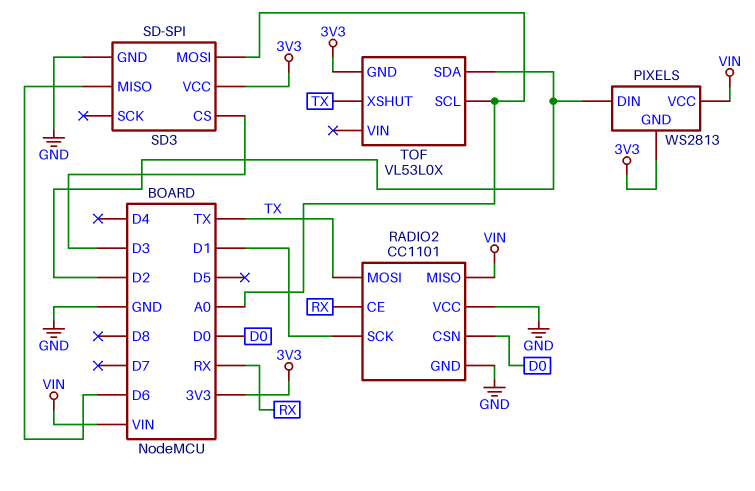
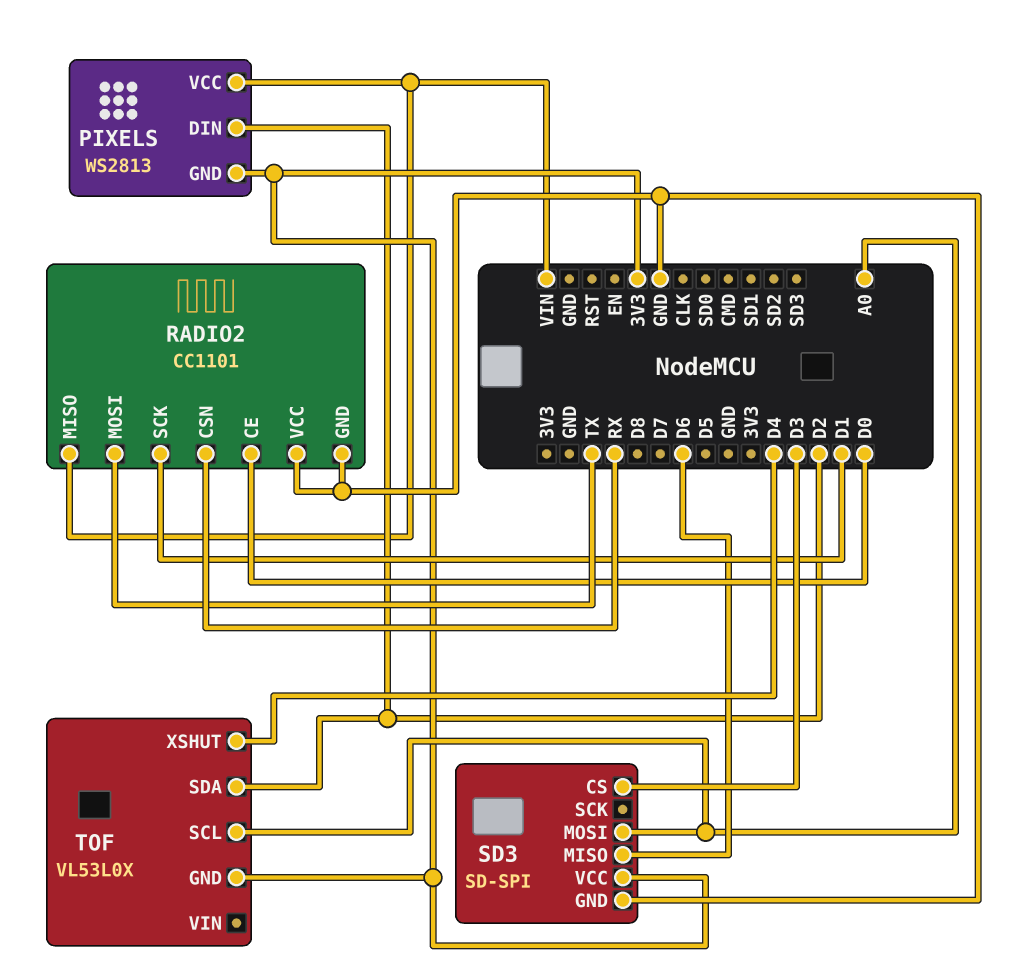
RADIO2 pin CE: RX -> D0
RADIO2 pin CSN: D0 -> RX
TOF pin XSHUT: TX -> D4

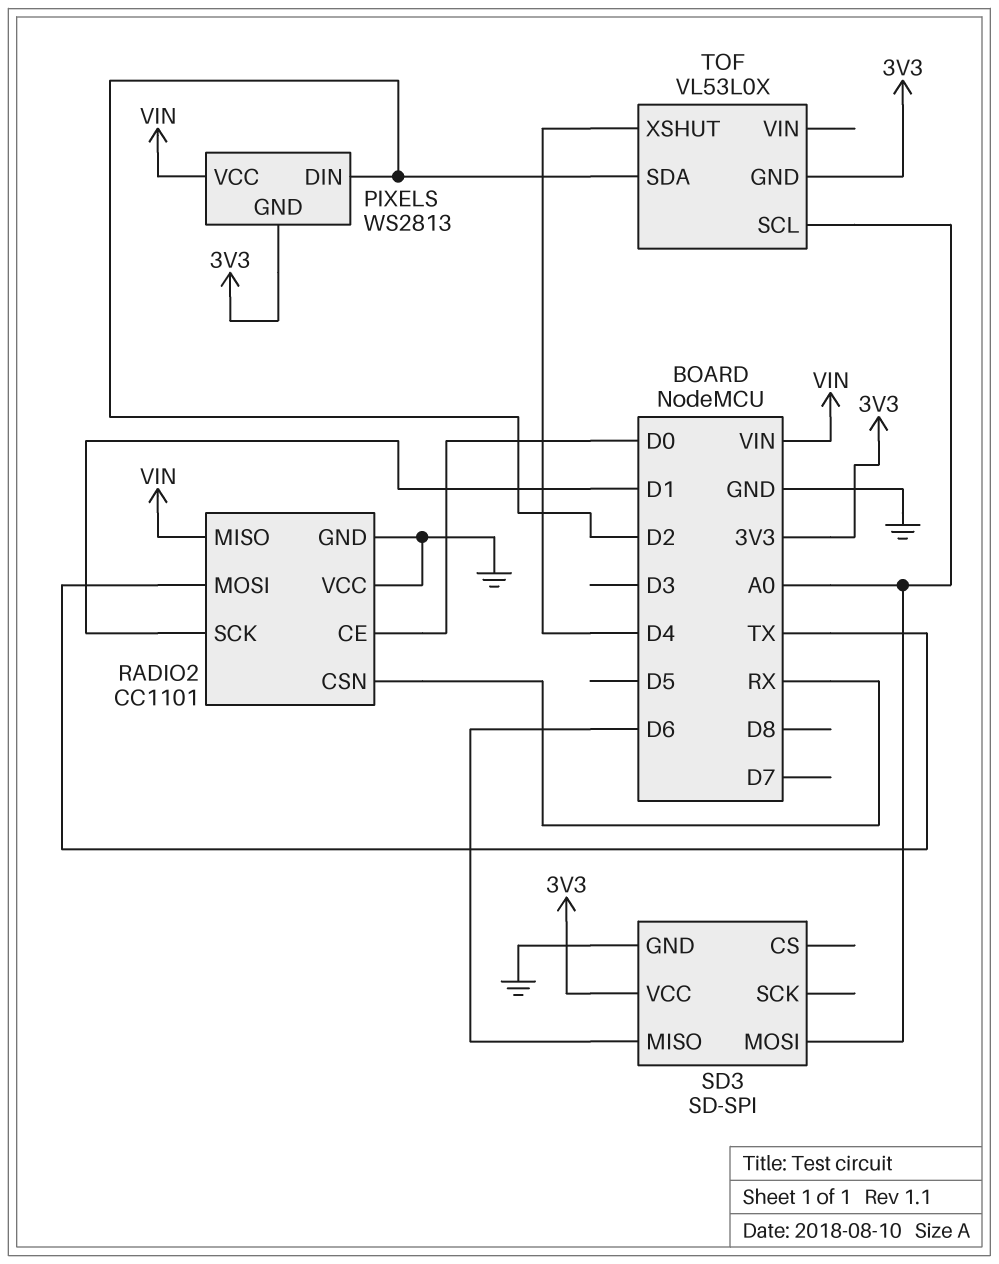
SD3 pin CS: D3 -> none

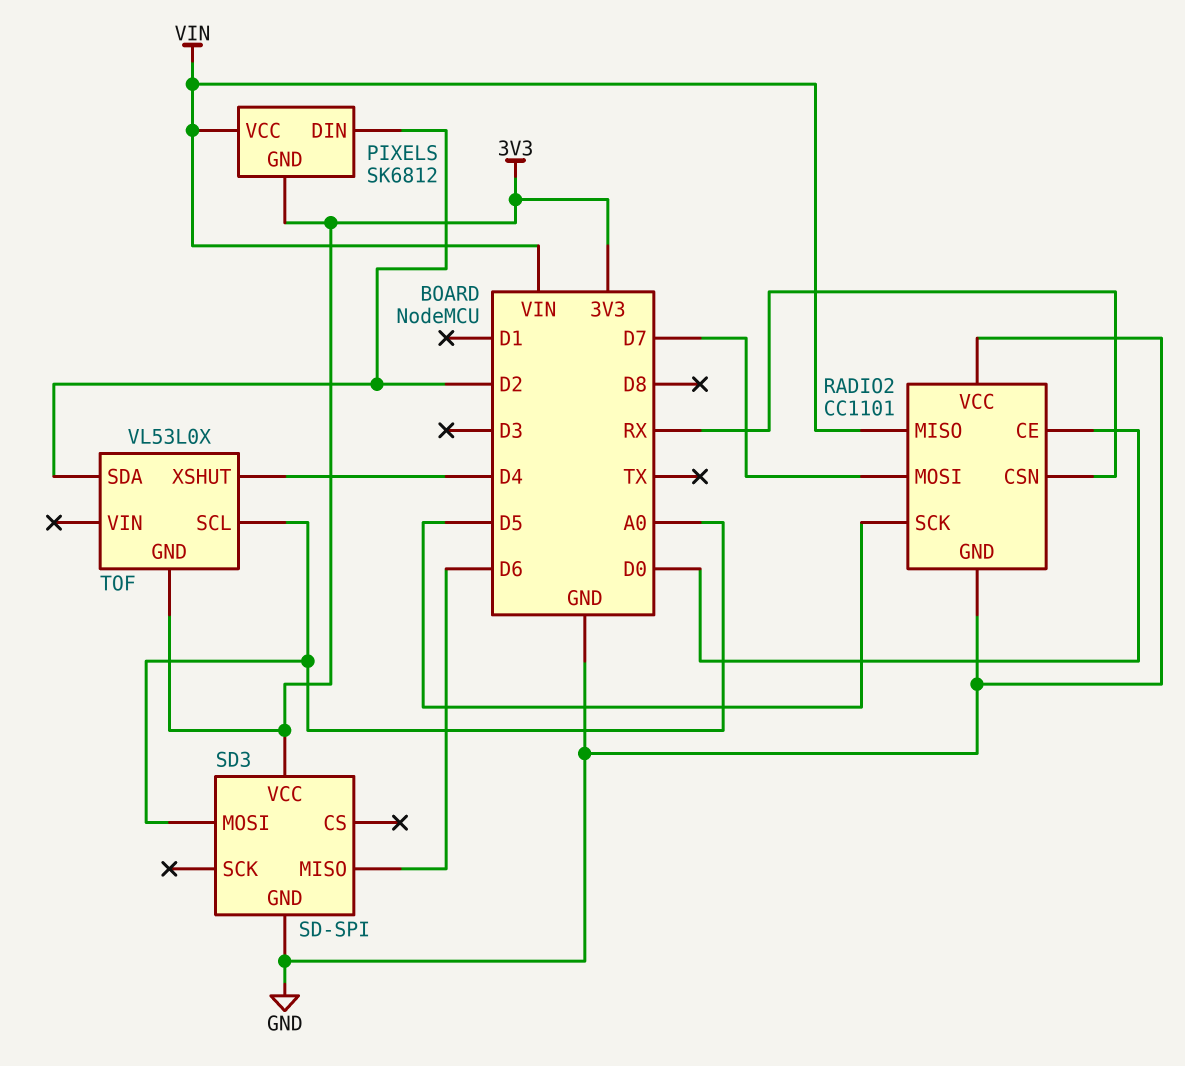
PIXELS: WS2813 -> SK6812
RADIO2 pin MOSI: TX -> D7
RADIO2 pin SCK: D1 -> D5

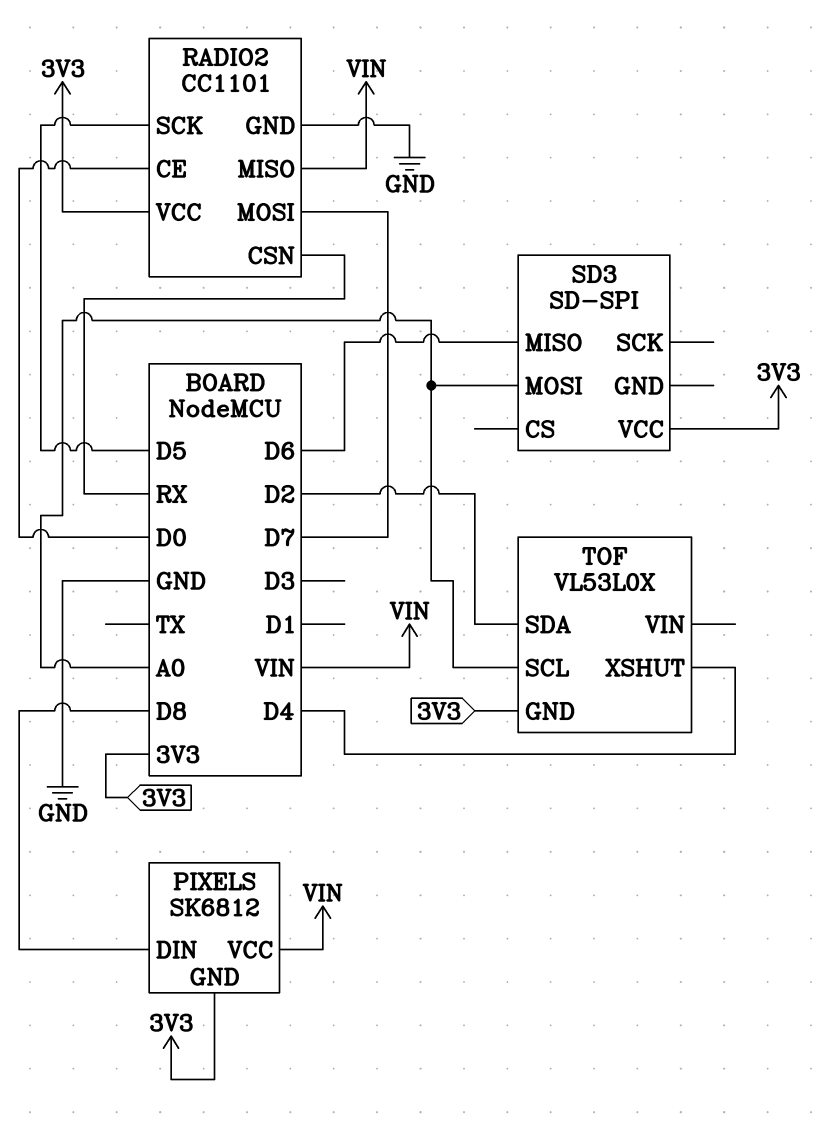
PIXELS pin DIN: D2 -> D8
RADIO2 pin VCC: GND -> 3V3
SD3 pin GND: GND -> none

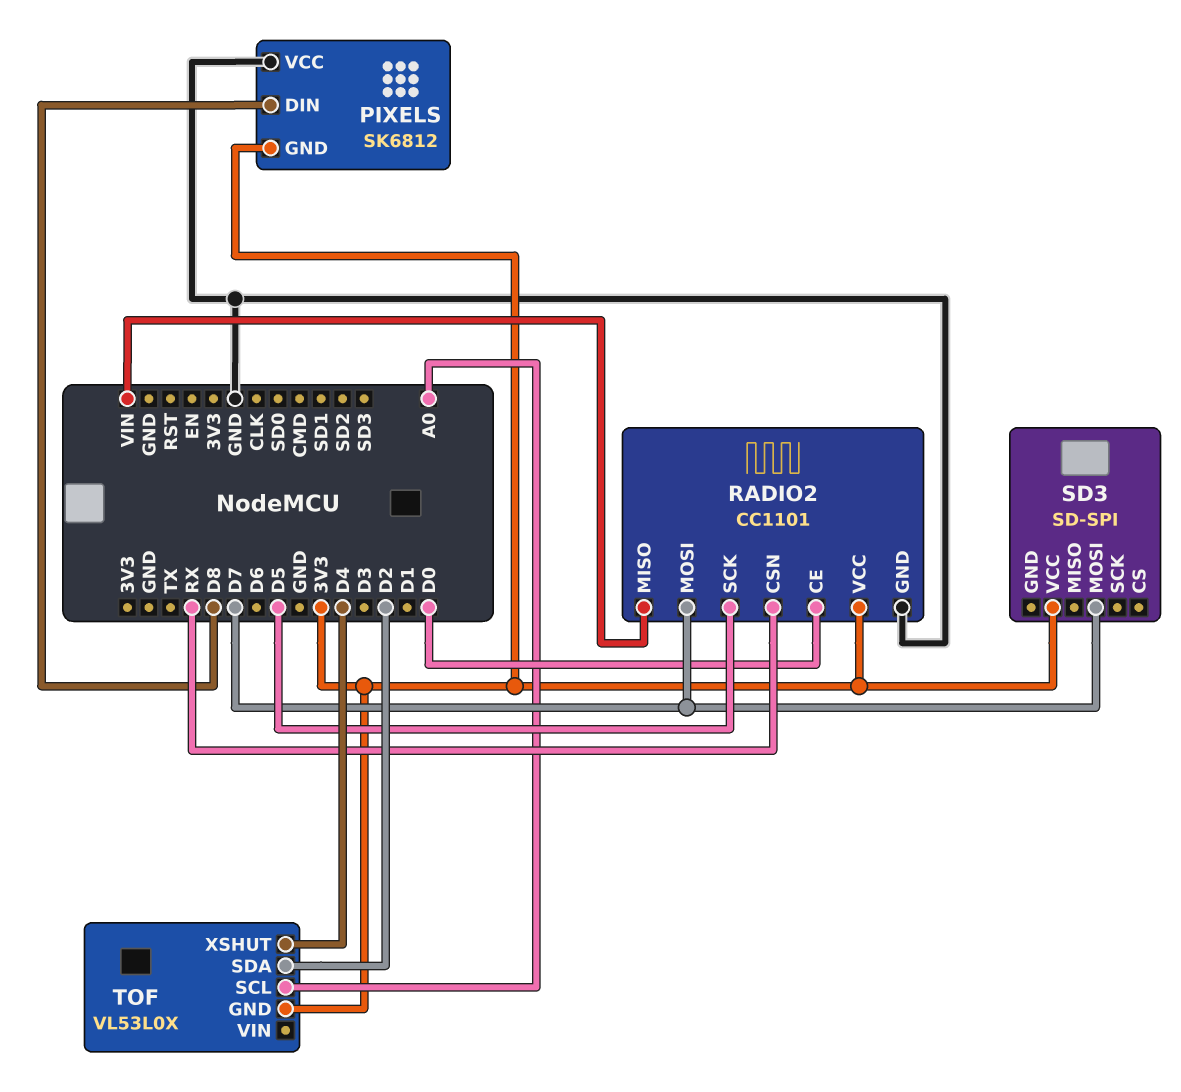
PIXELS pin VCC: VIN -> GND
SD3 pin MISO: D6 -> none
SD3 pin MOSI: A0 -> D7

